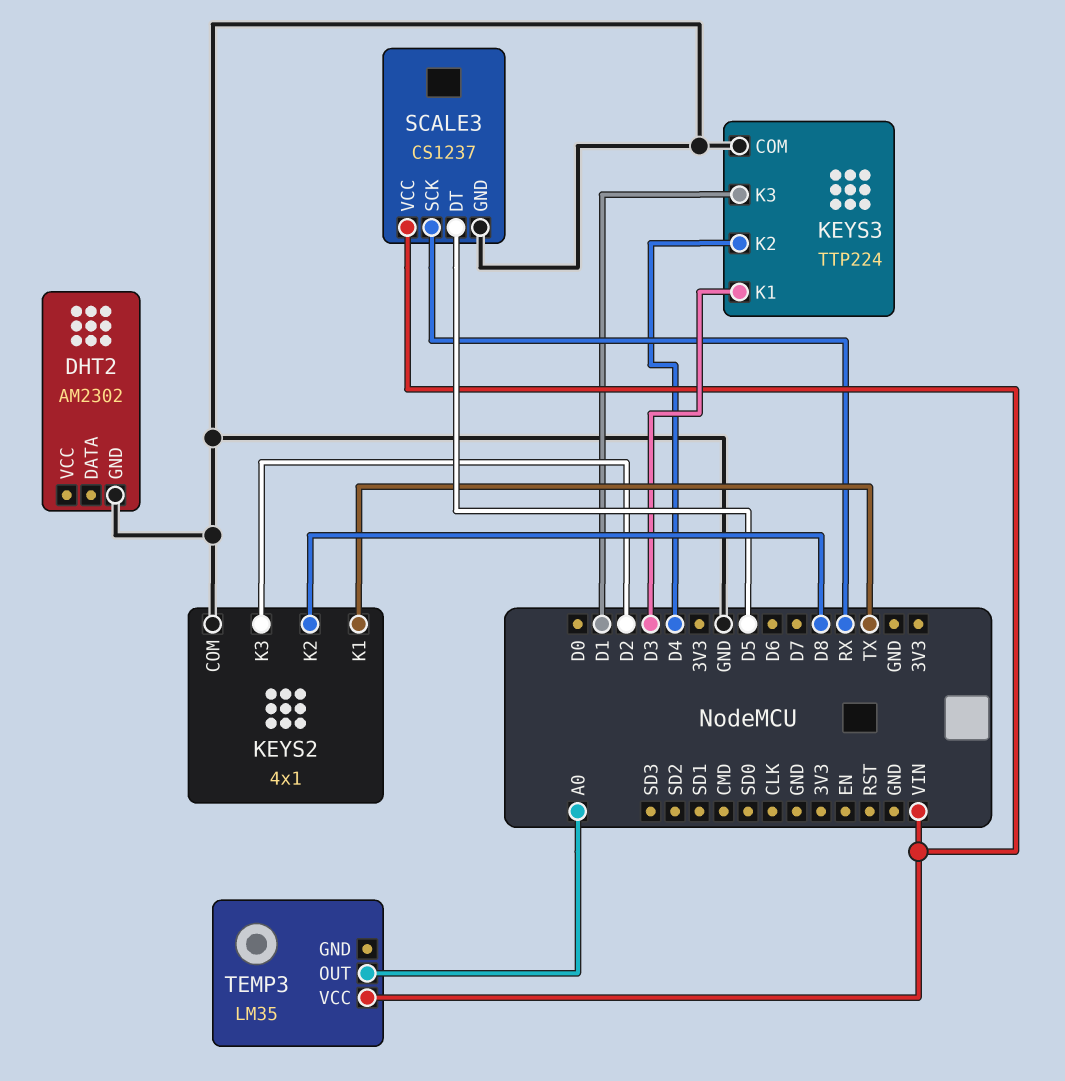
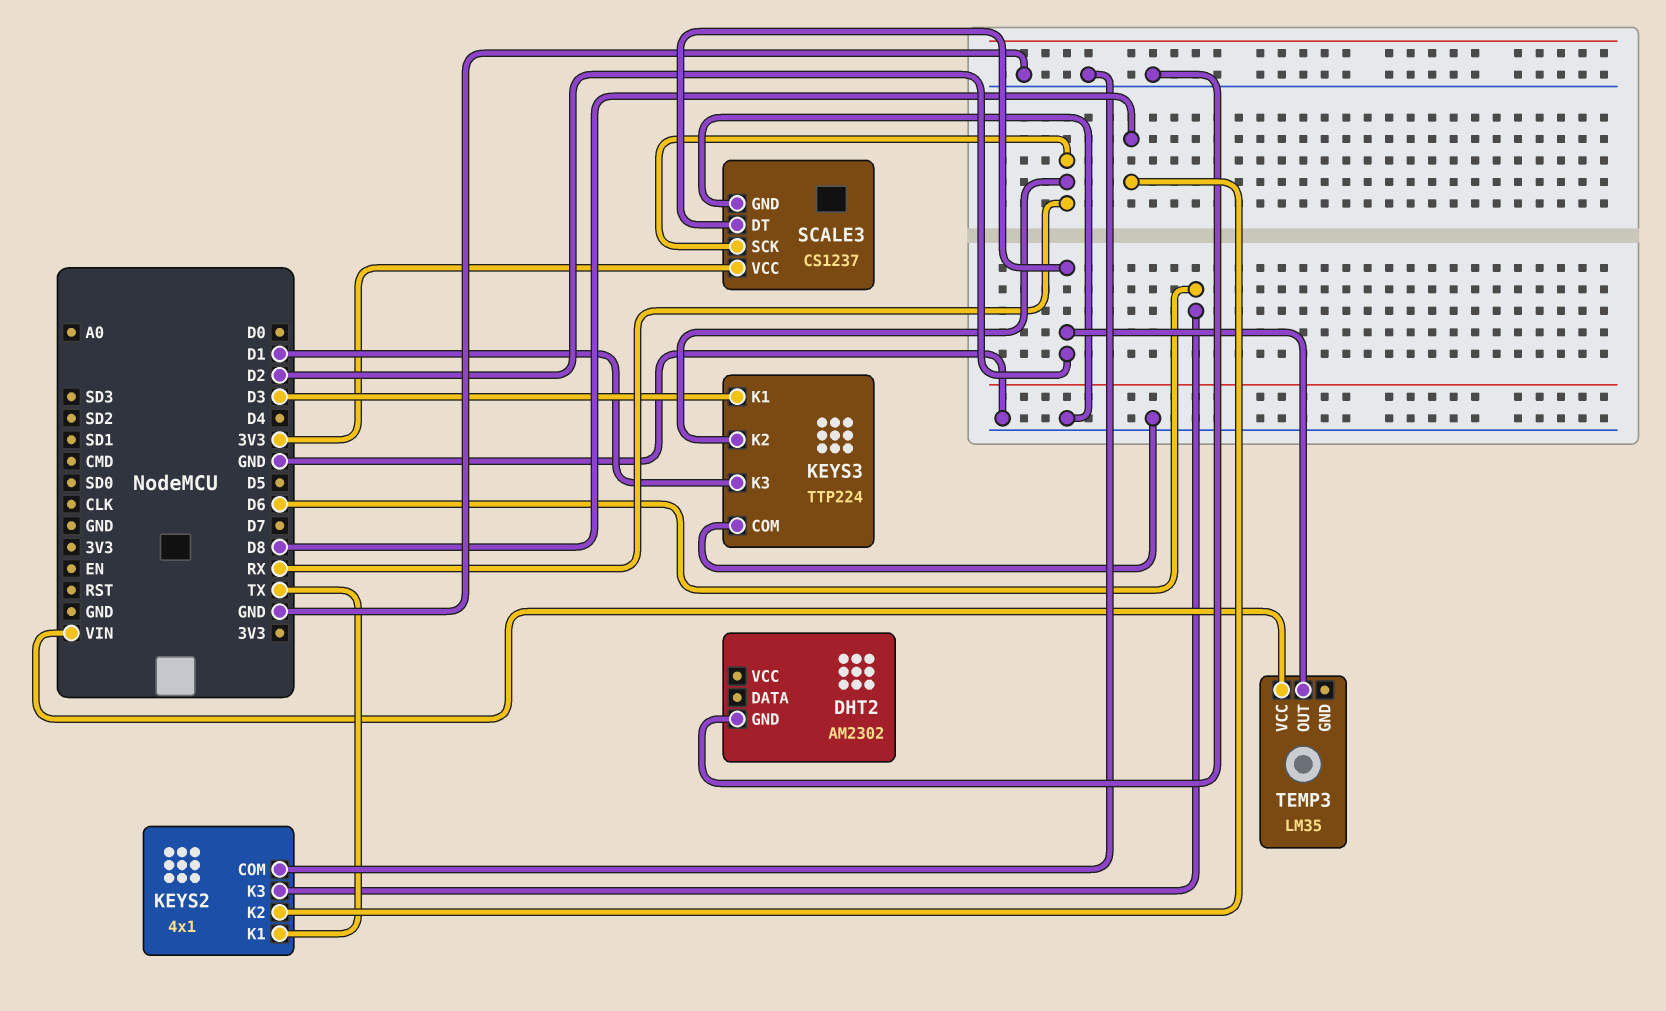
KEYS2 pin K3: D2 -> D6
KEYS3 pin K2: D4 -> RX
SCALE3 pin DT: D5 -> D2
SCALE3 pin VCC: VIN -> 3V3
TEMP3 pin OUT: A0 -> D2

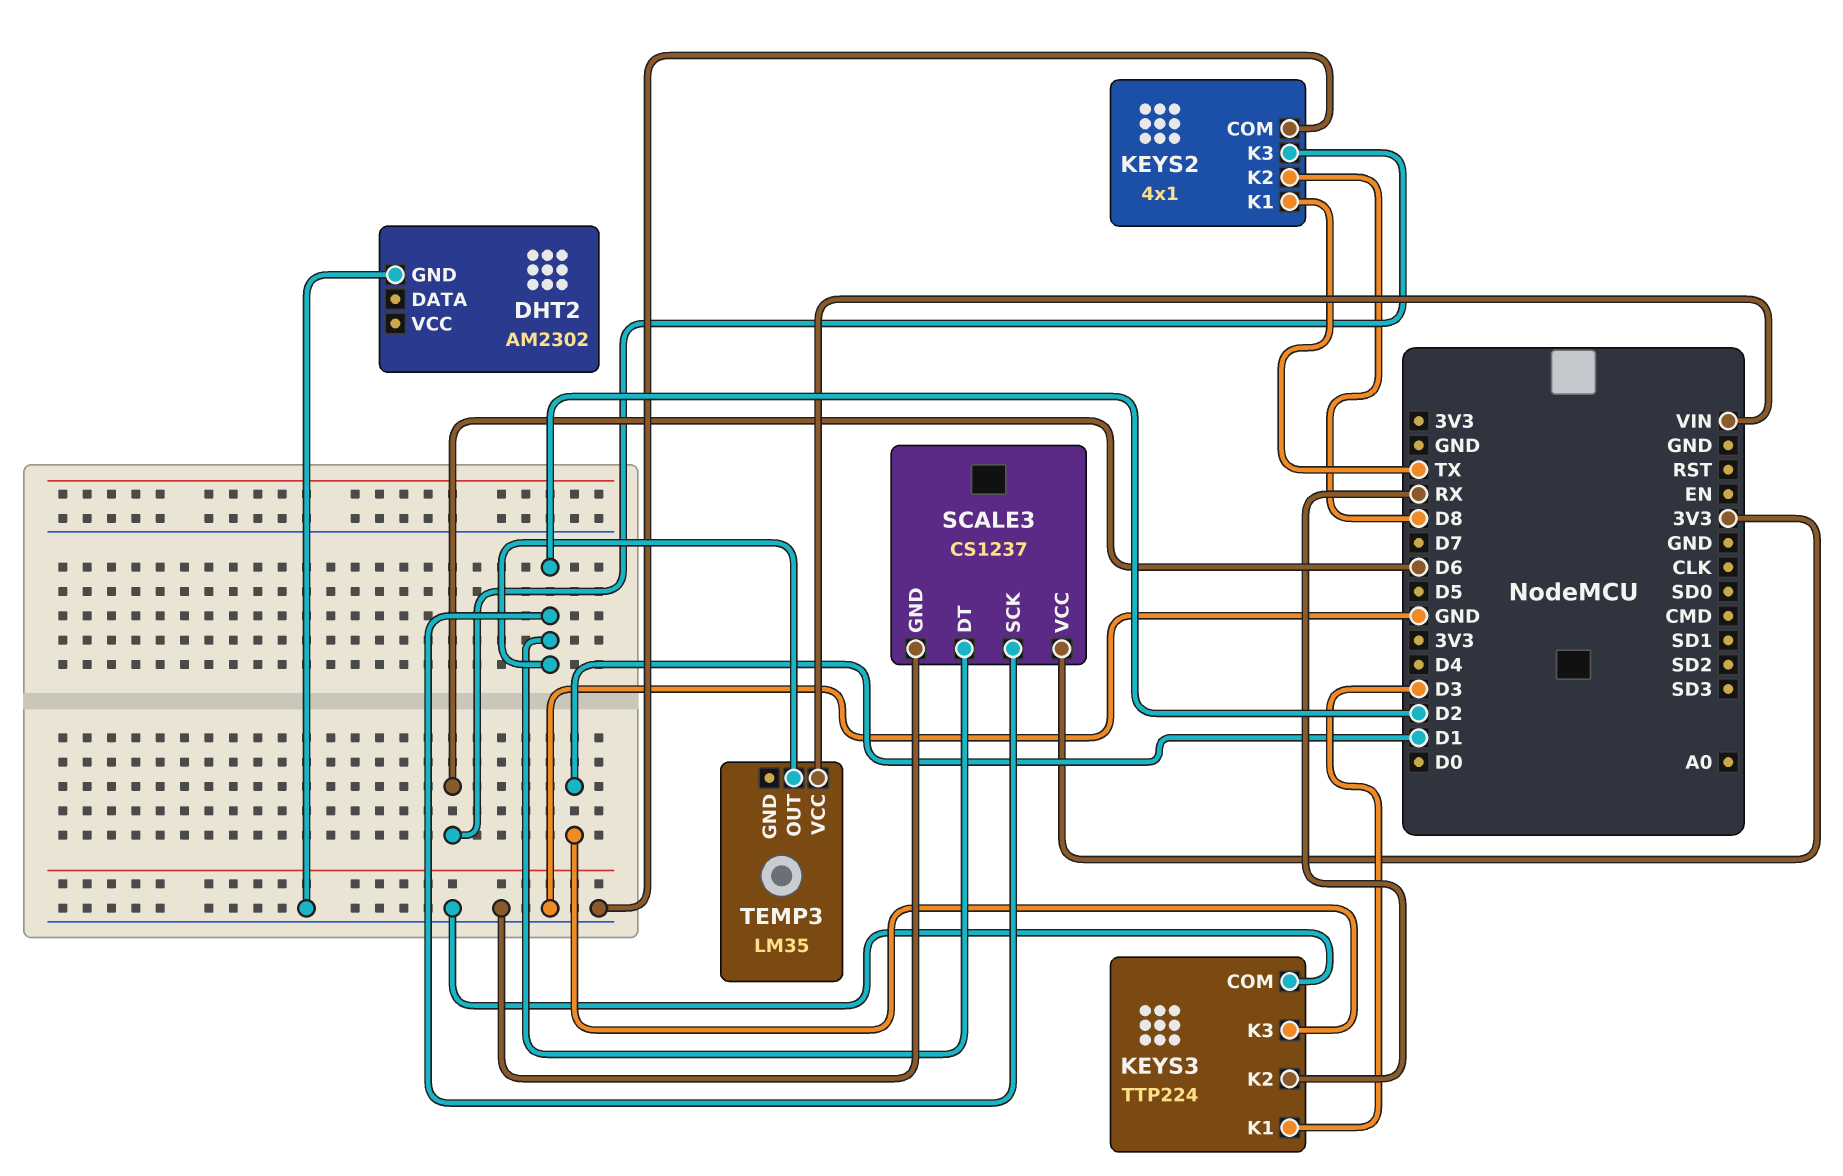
SCALE3 pin SCK: RX -> D2

